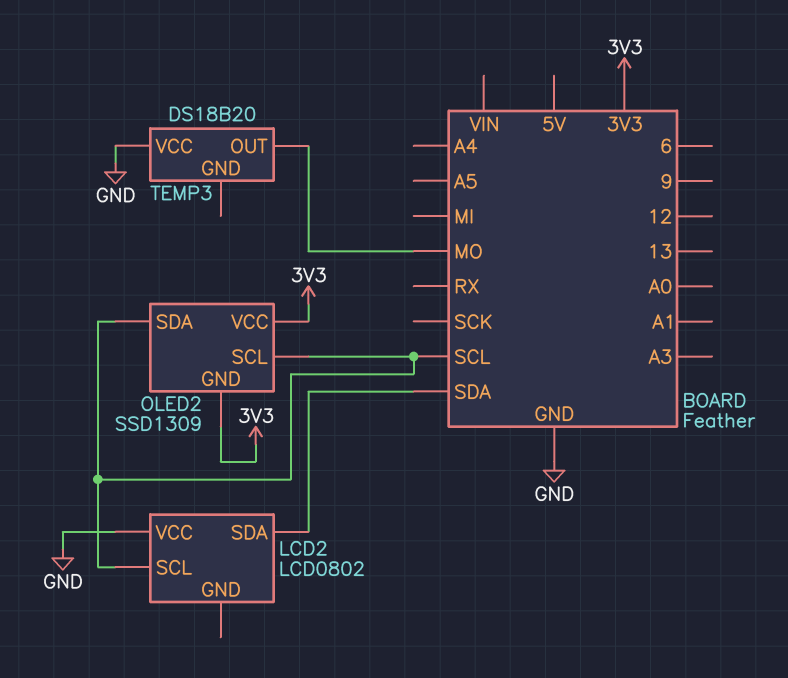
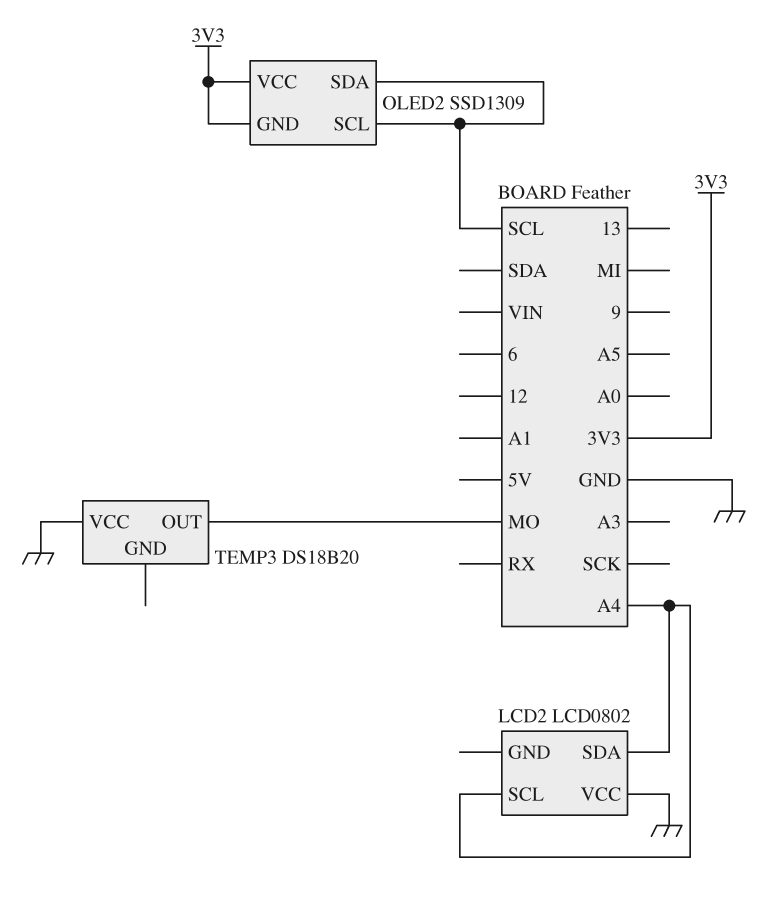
LCD2 pin SCL: SCL -> A4
LCD2 pin SDA: SDA -> A4

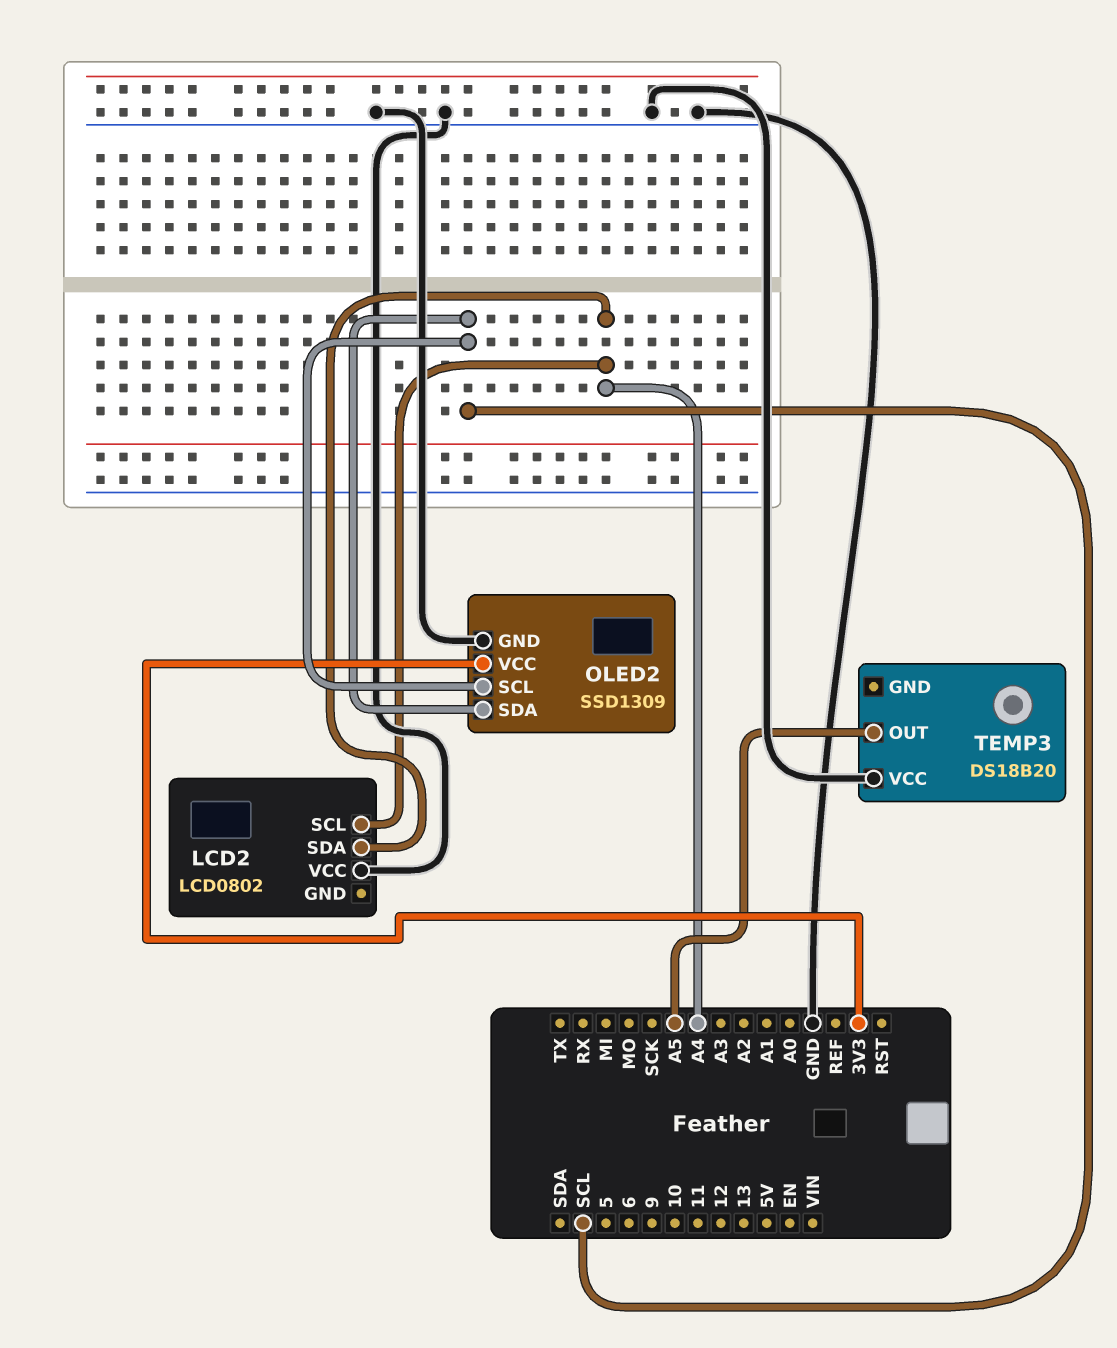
OLED2 pin GND: 3V3 -> GND
TEMP3 pin OUT: MO -> A5

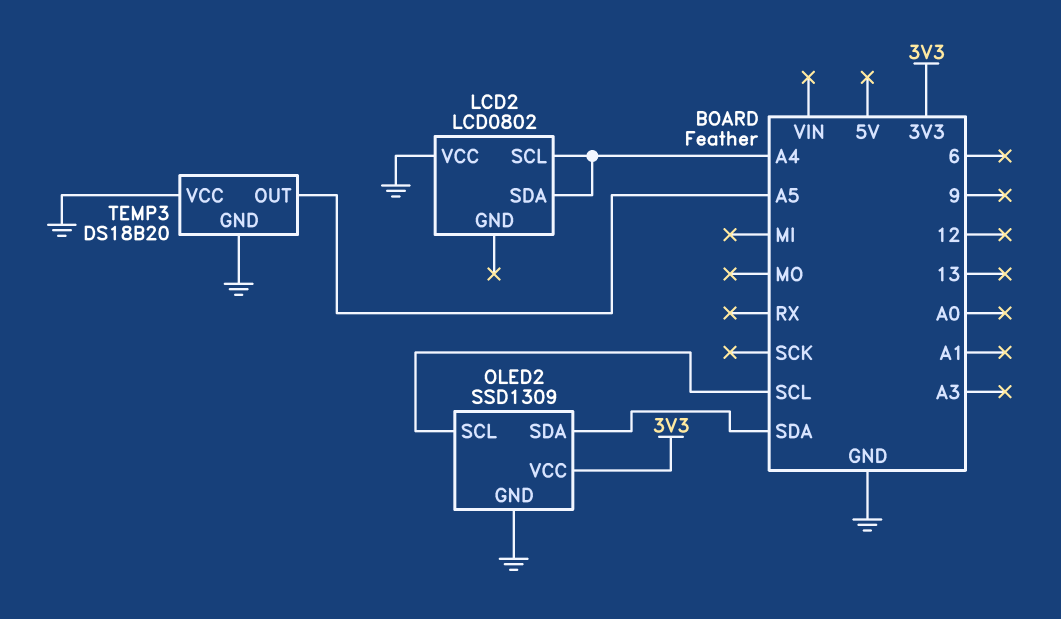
OLED2 pin SDA: SCL -> SDA
TEMP3 pin GND: none -> GND

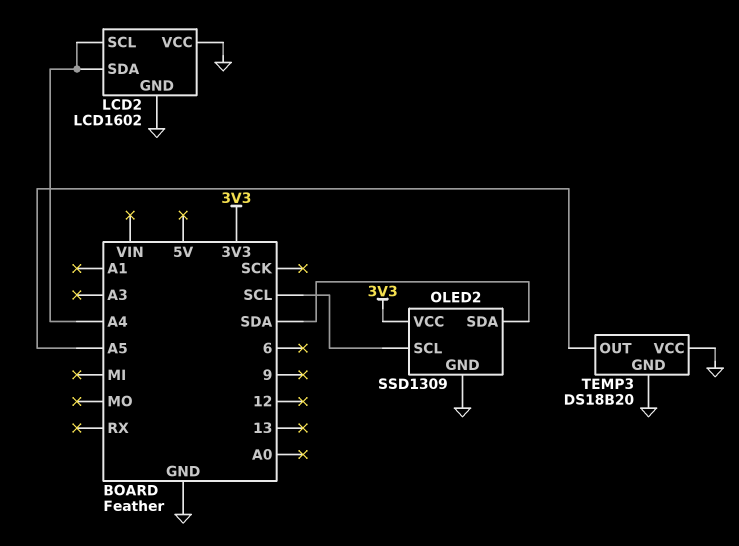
LCD2: LCD0802 -> LCD1602
LCD2 pin GND: none -> GND

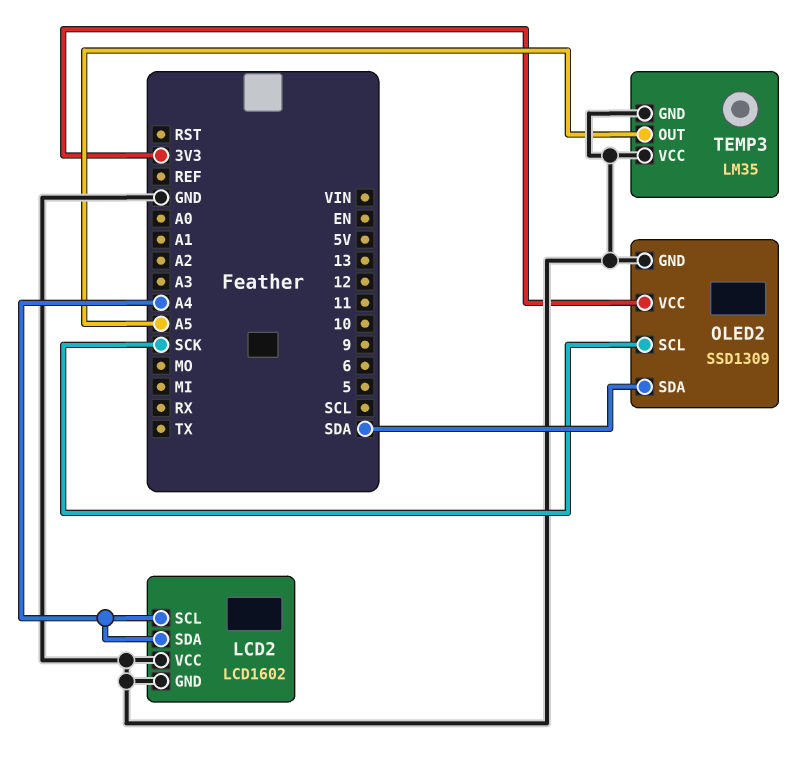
OLED2 pin SCL: SCL -> SCK
TEMP3: DS18B20 -> LM35

